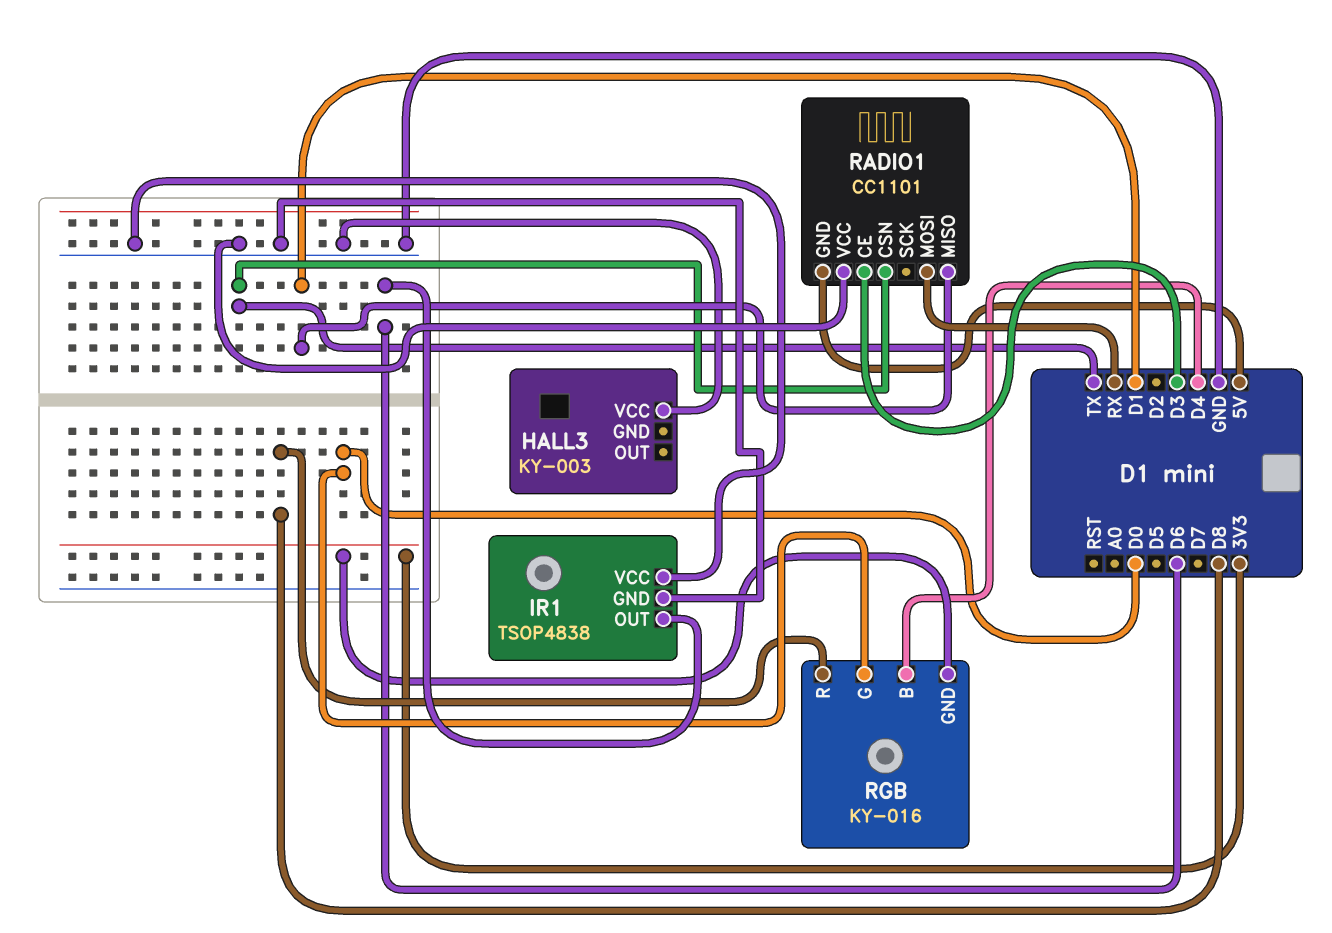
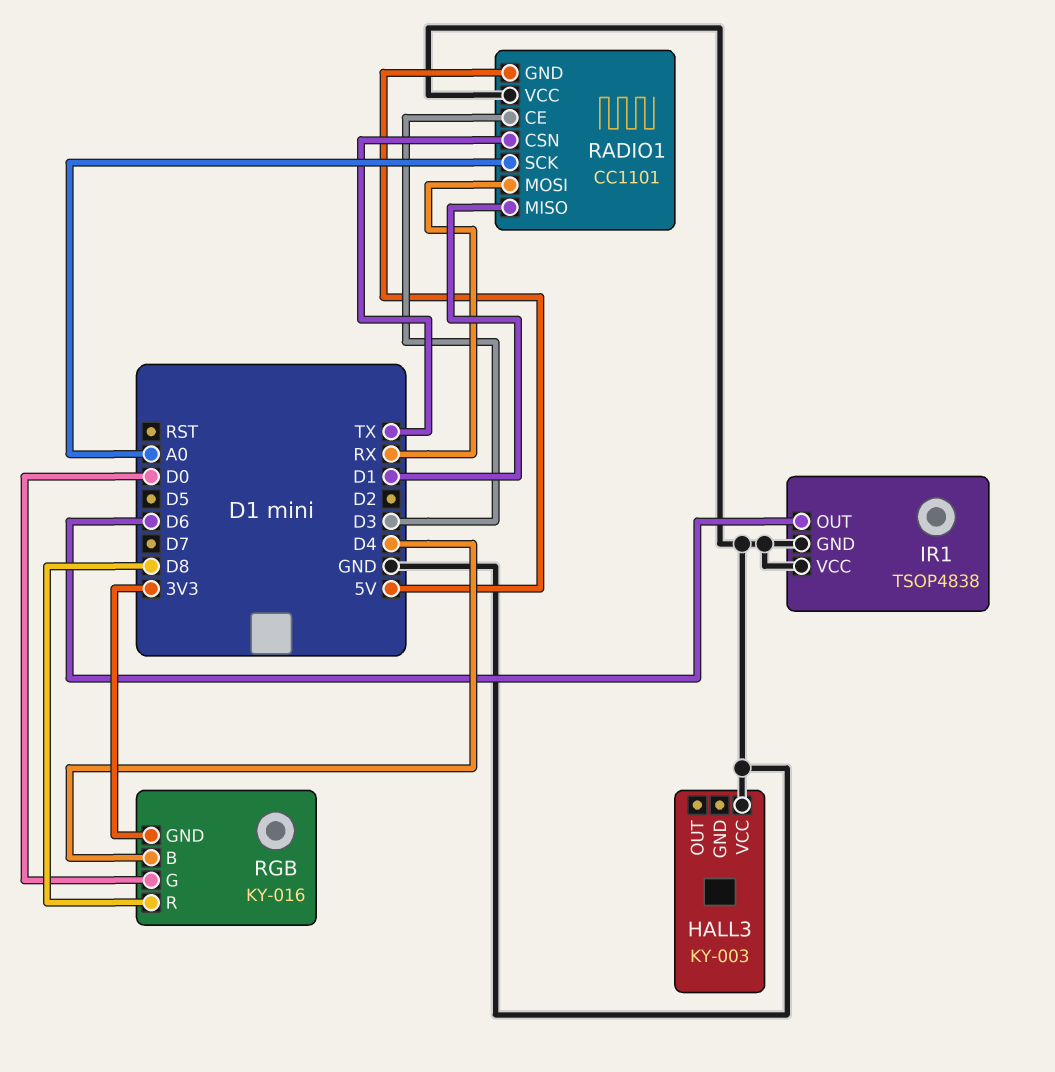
RADIO1 pin SCK: none -> A0

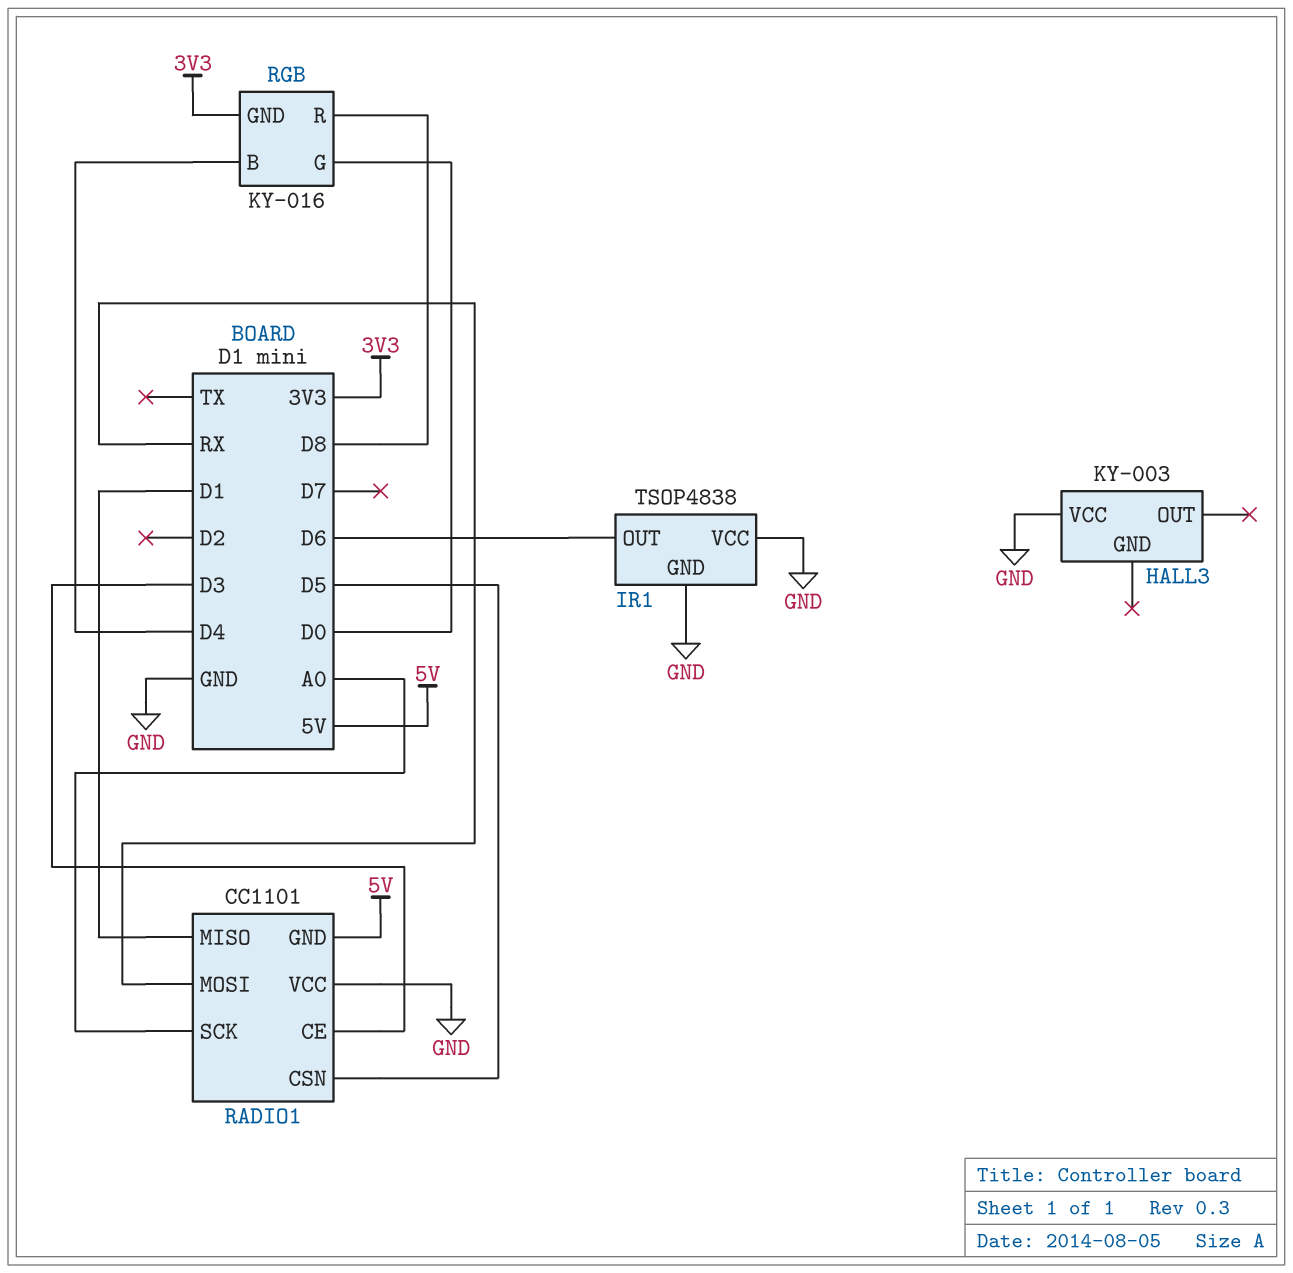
RADIO1 pin CSN: TX -> D5

